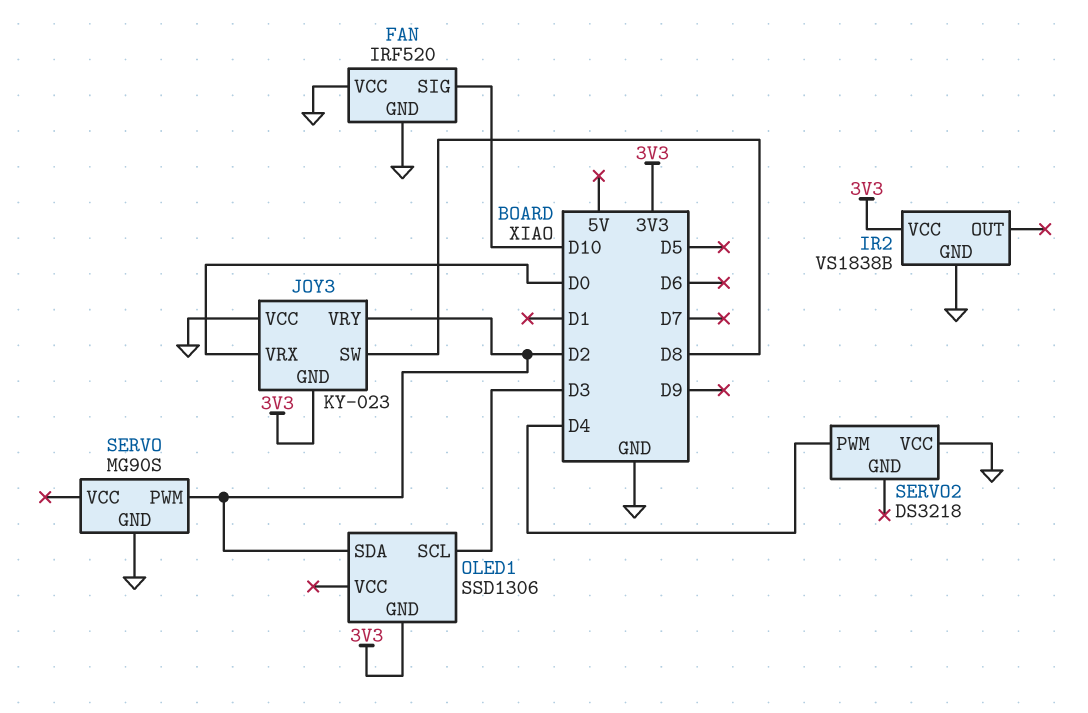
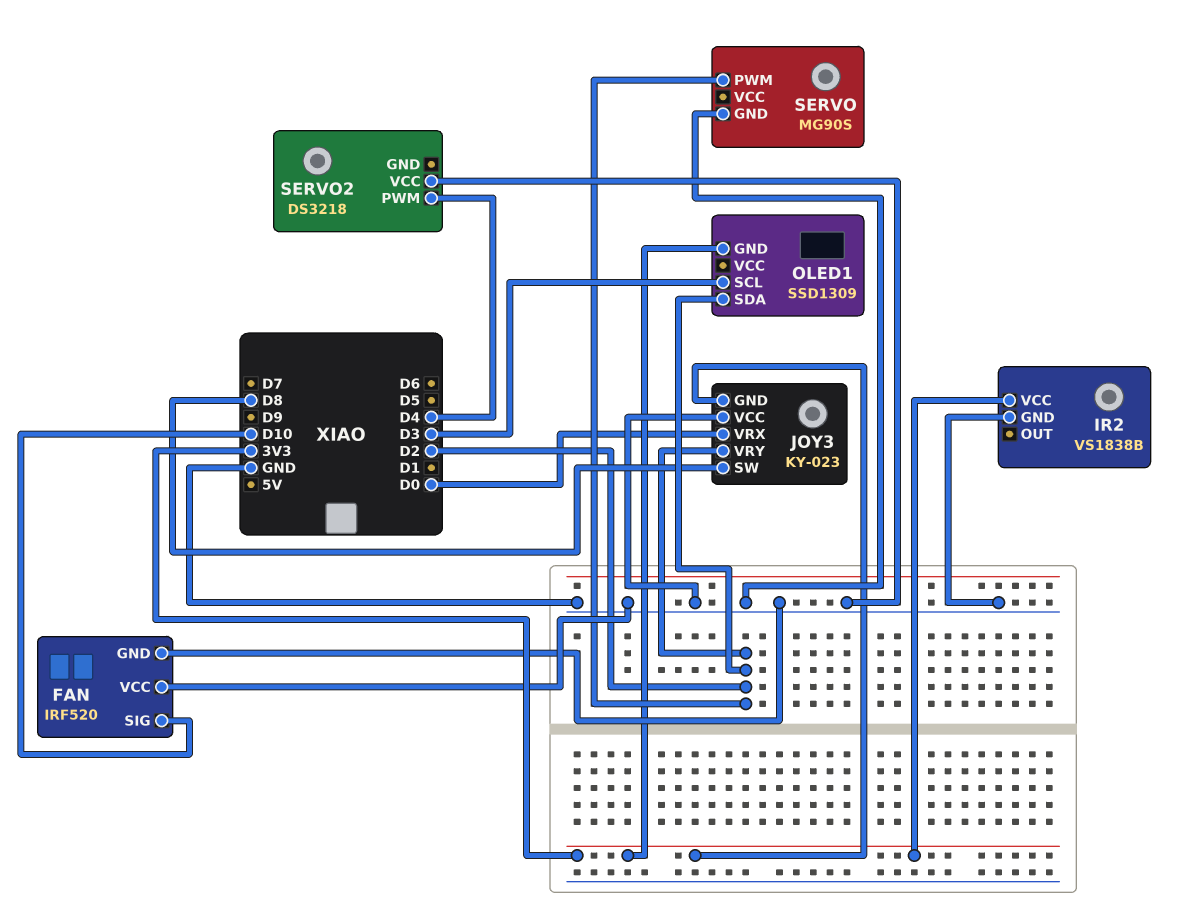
OLED1: SSD1306 -> SSD1309

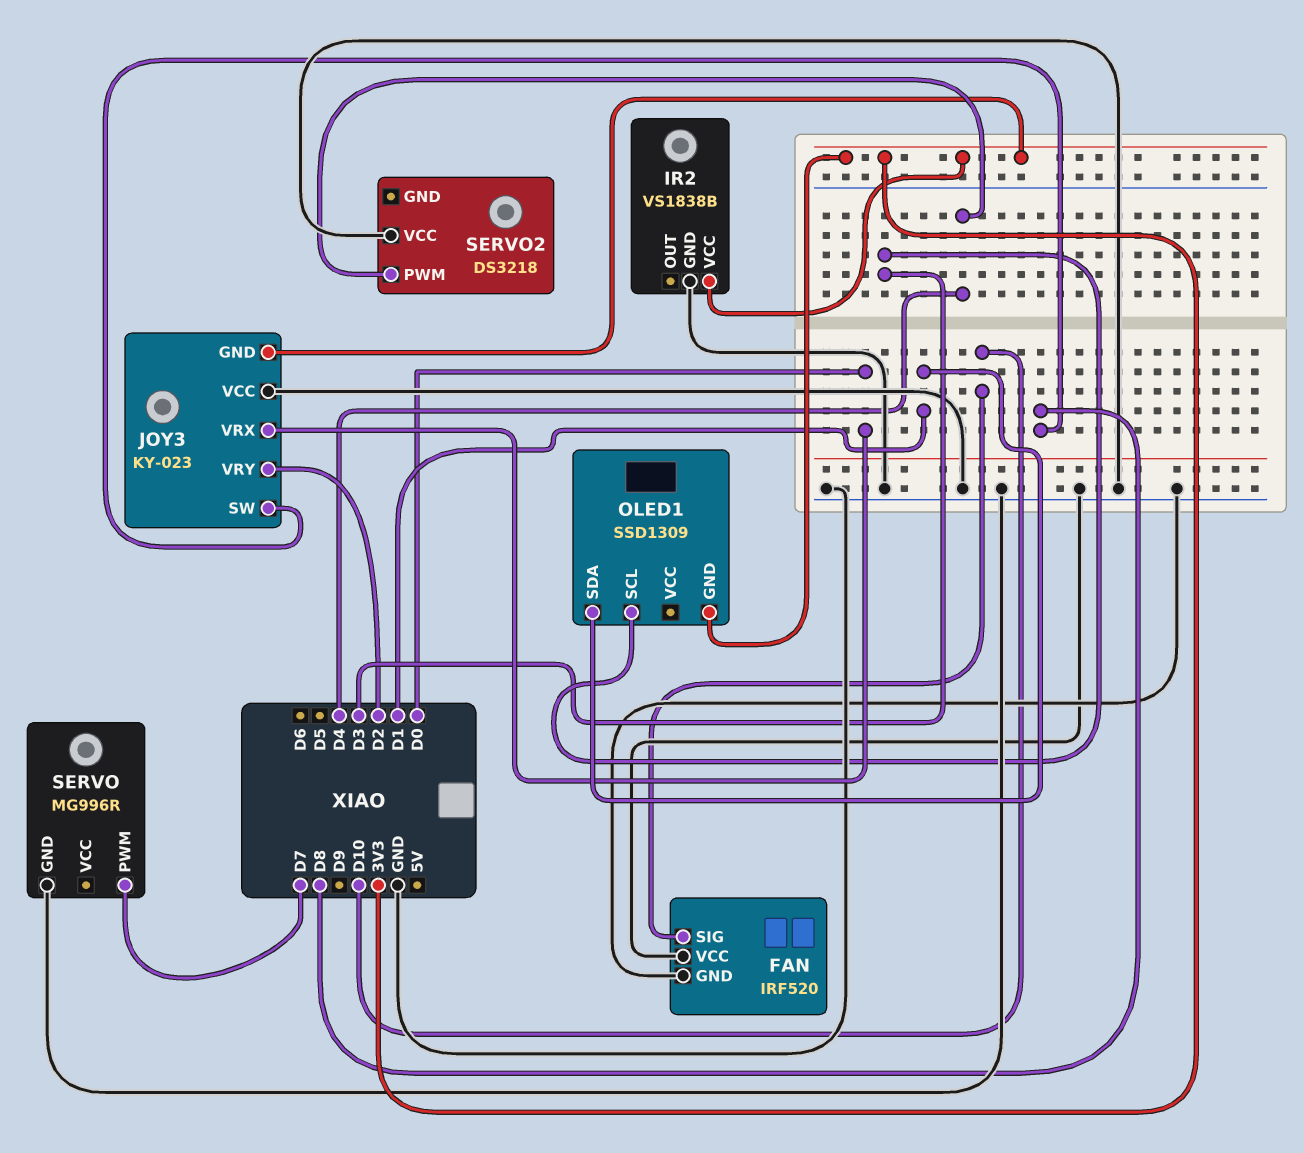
OLED1 pin SDA: D2 -> D1
SERVO: MG90S -> MG996R
SERVO pin PWM: D2 -> D7

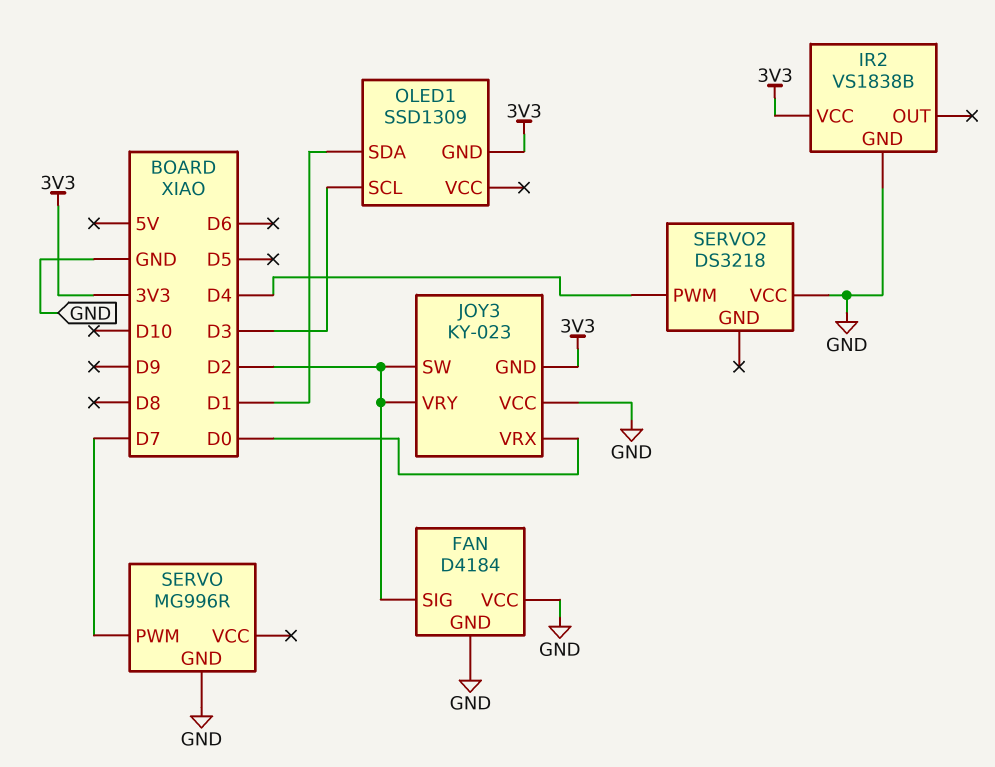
FAN: IRF520 -> D4184
FAN pin SIG: D10 -> D2
JOY3 pin SW: D8 -> D2

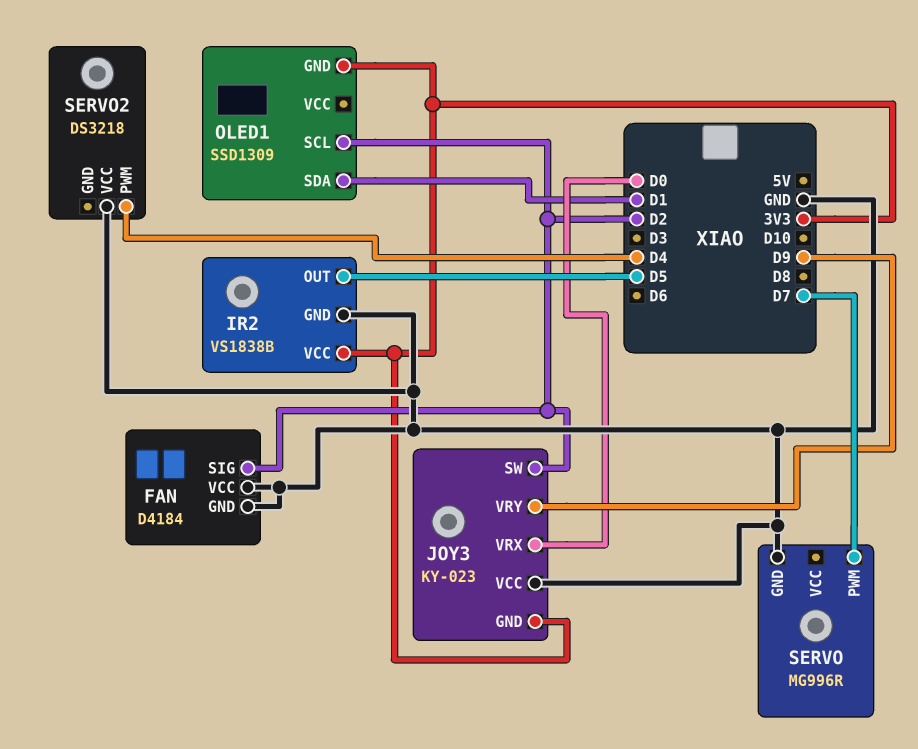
IR2 pin OUT: none -> D5
JOY3 pin VRY: D2 -> D9
OLED1 pin SCL: D3 -> D2

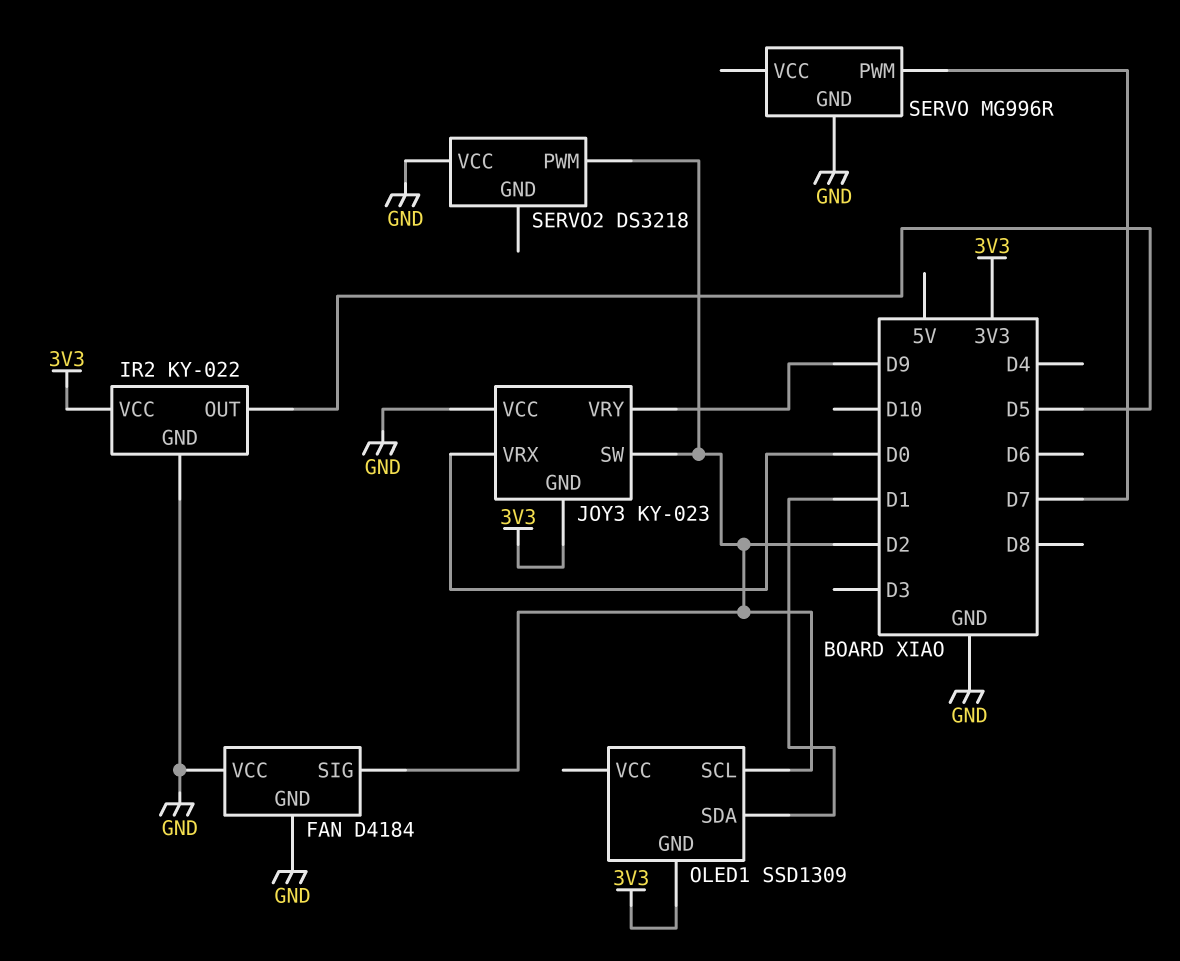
IR2: VS1838B -> KY-022
SERVO2 pin PWM: D4 -> D2

